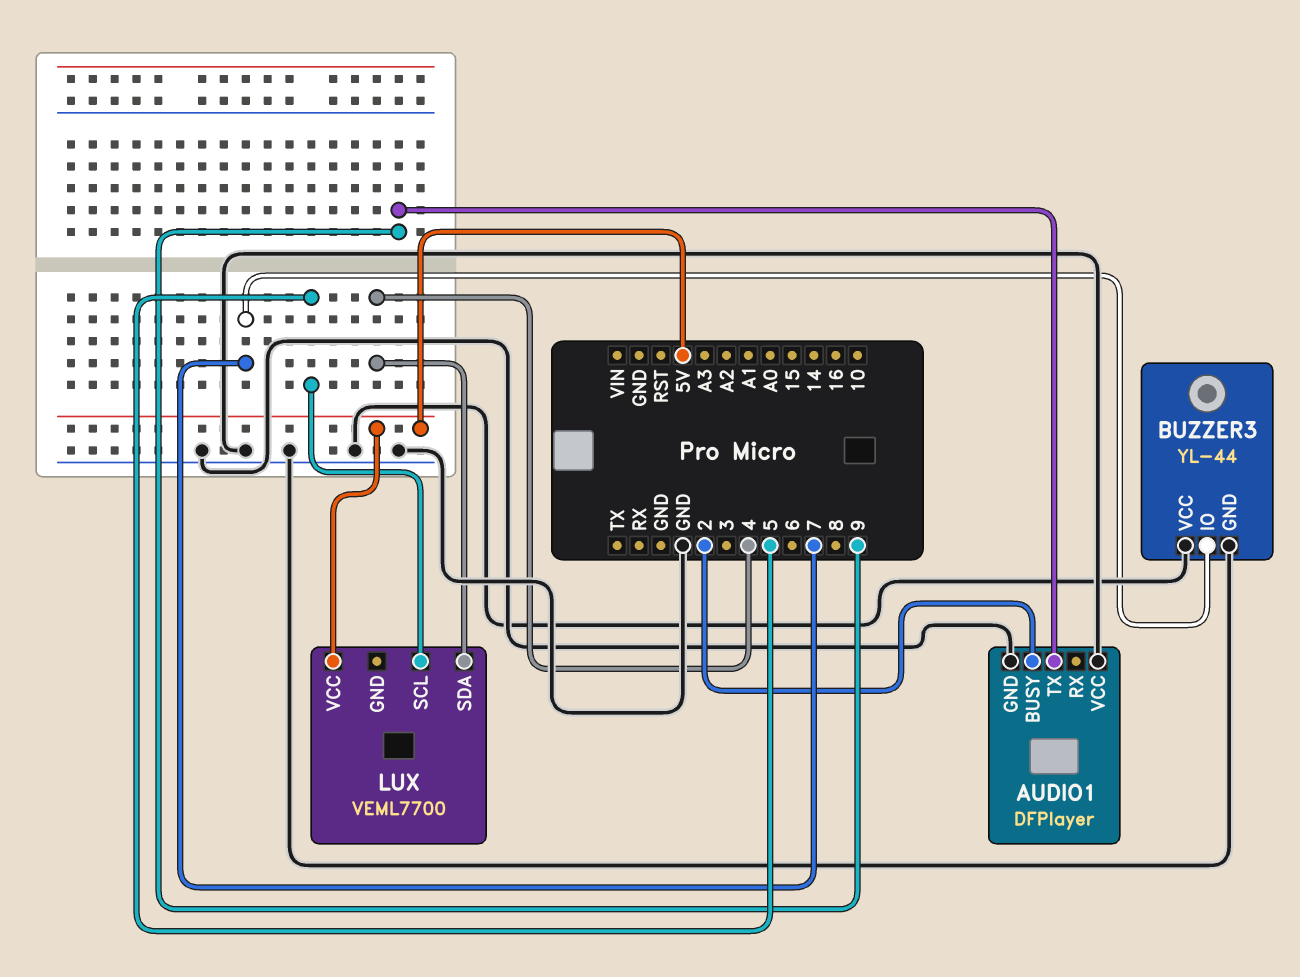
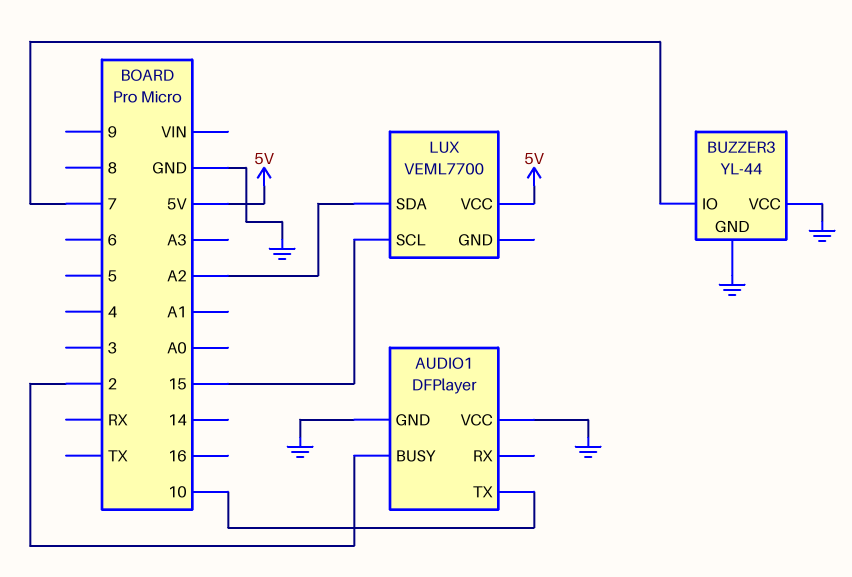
AUDIO1 pin TX: 9 -> 10
LUX pin SCL: 5 -> 15
LUX pin SDA: 4 -> A2

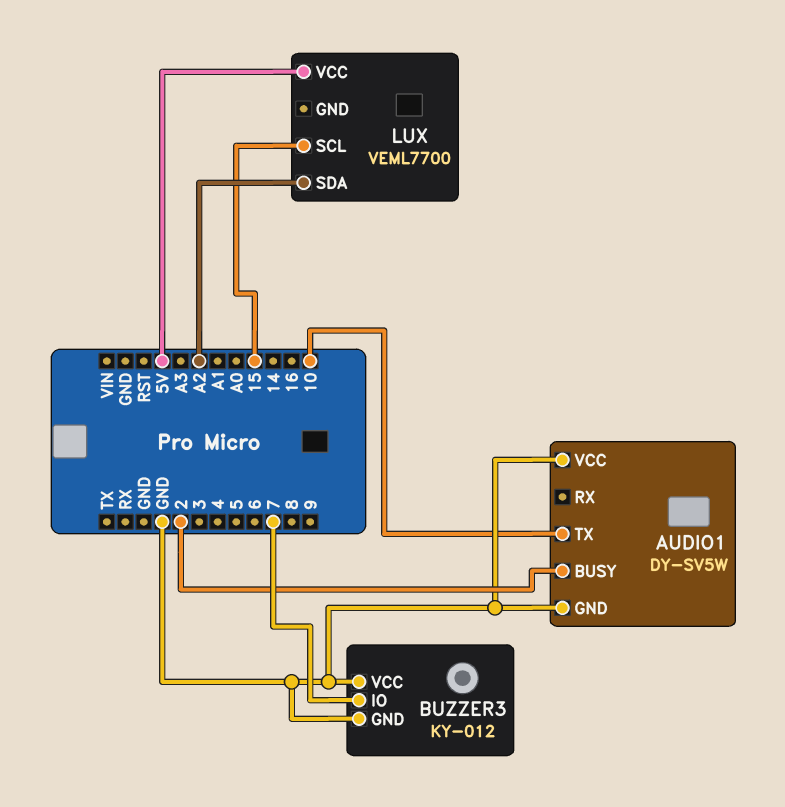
AUDIO1: DFPlayer -> DY-SV5W
BUZZER3: YL-44 -> KY-012

